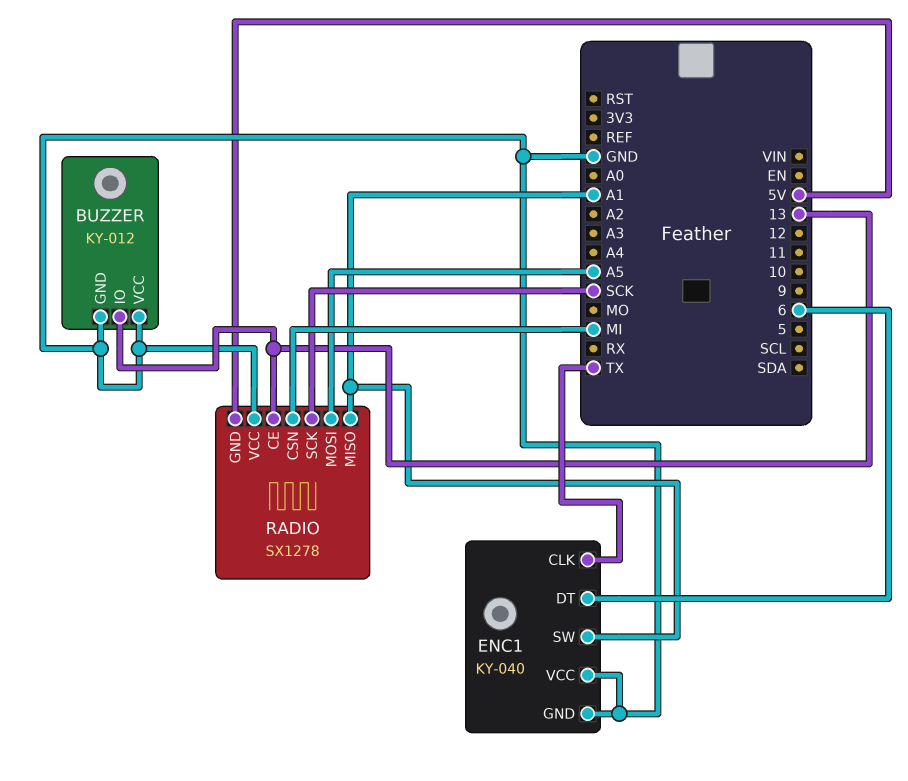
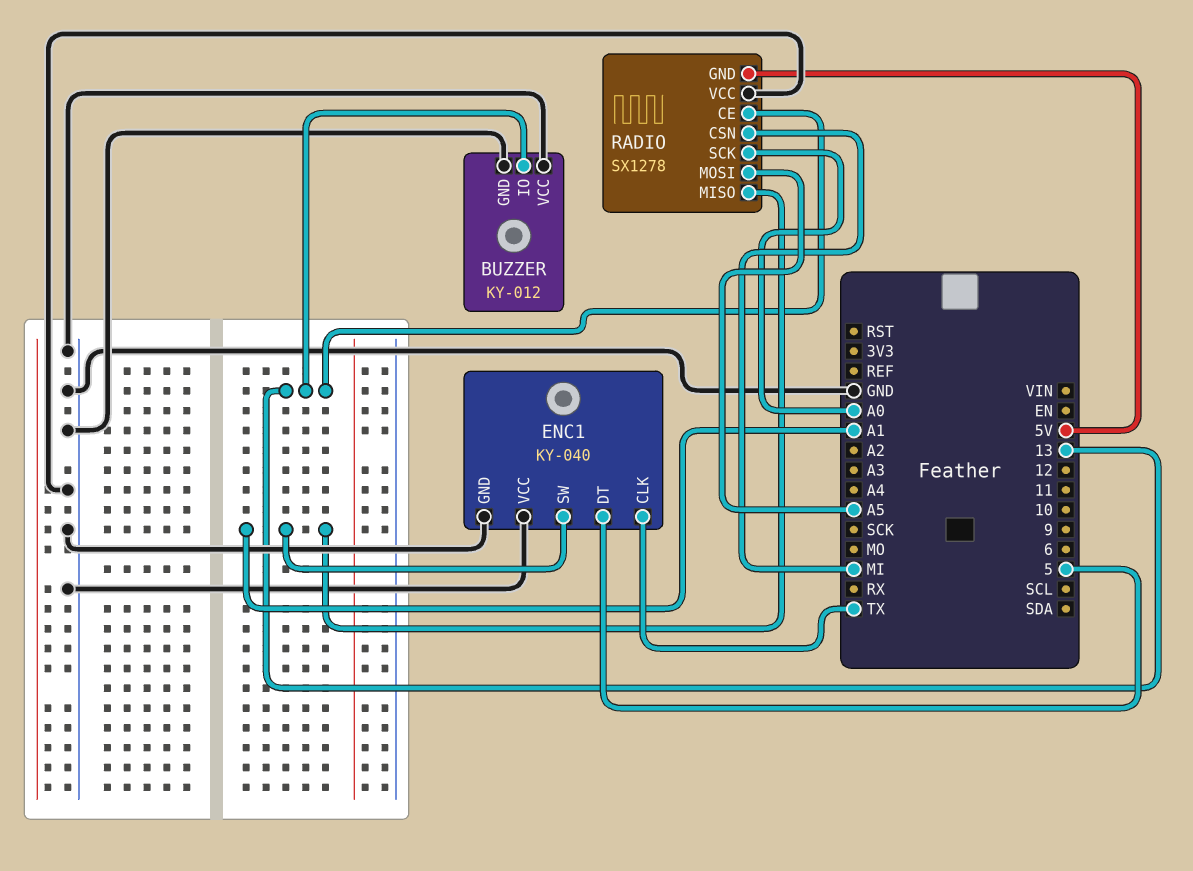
ENC1 pin DT: 6 -> 5
RADIO pin SCK: SCK -> A0

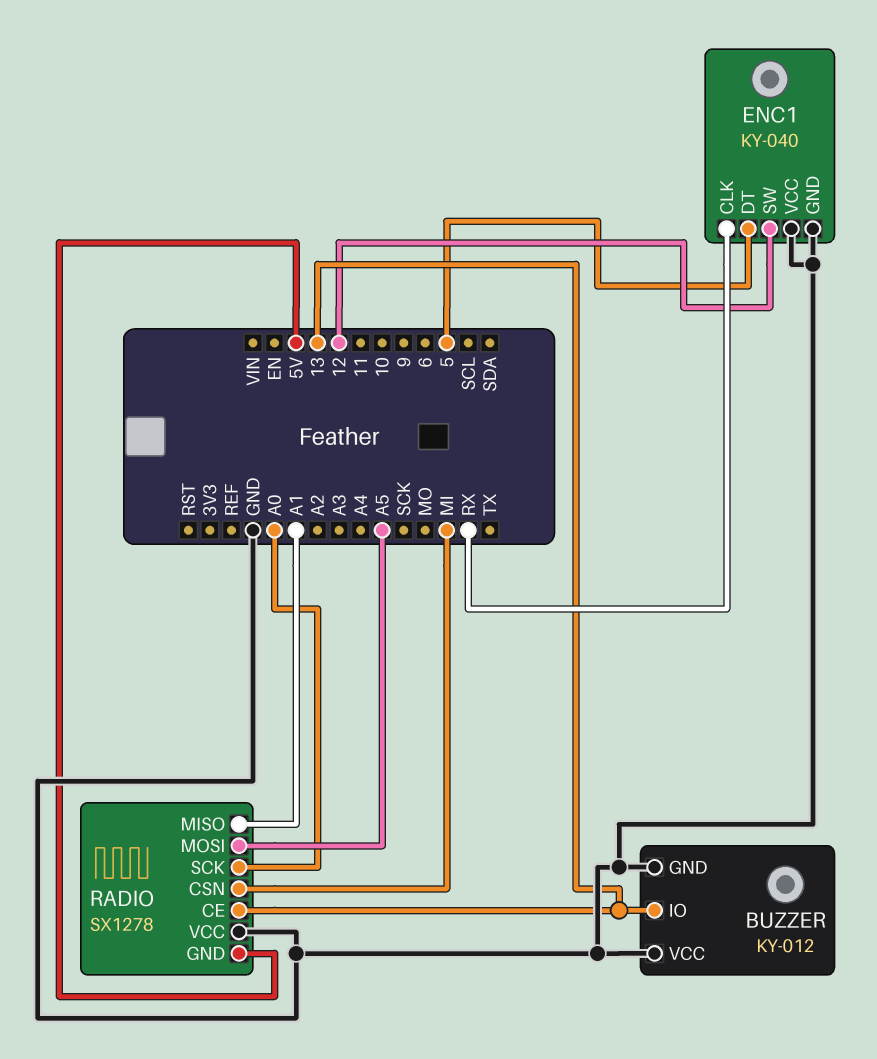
ENC1 pin CLK: TX -> RX
ENC1 pin SW: A1 -> 12

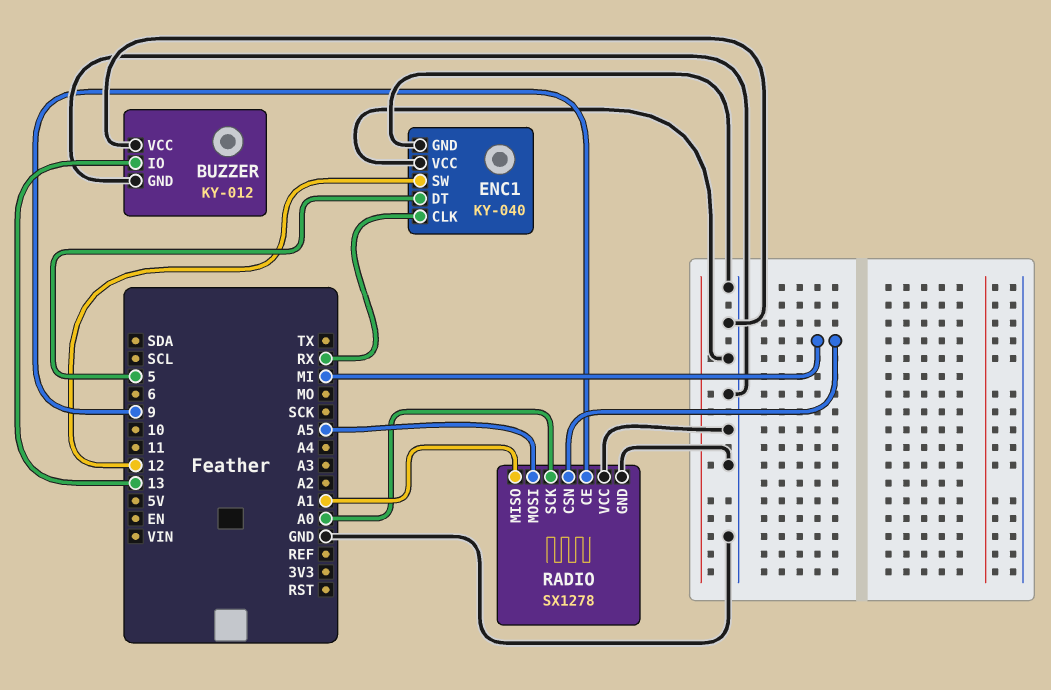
RADIO pin CE: 13 -> 9
RADIO pin GND: 5V -> GND

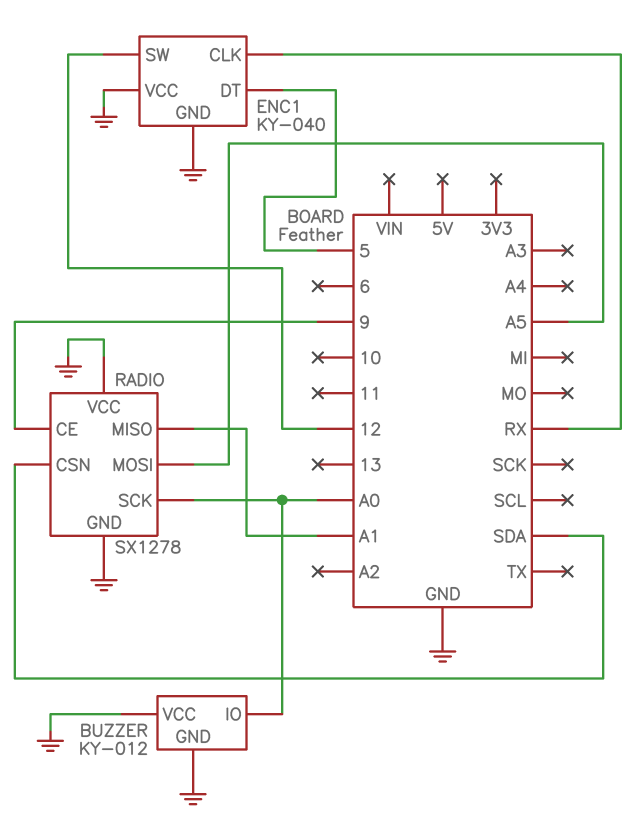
BUZZER pin IO: 13 -> A0
RADIO pin CSN: MI -> SDA

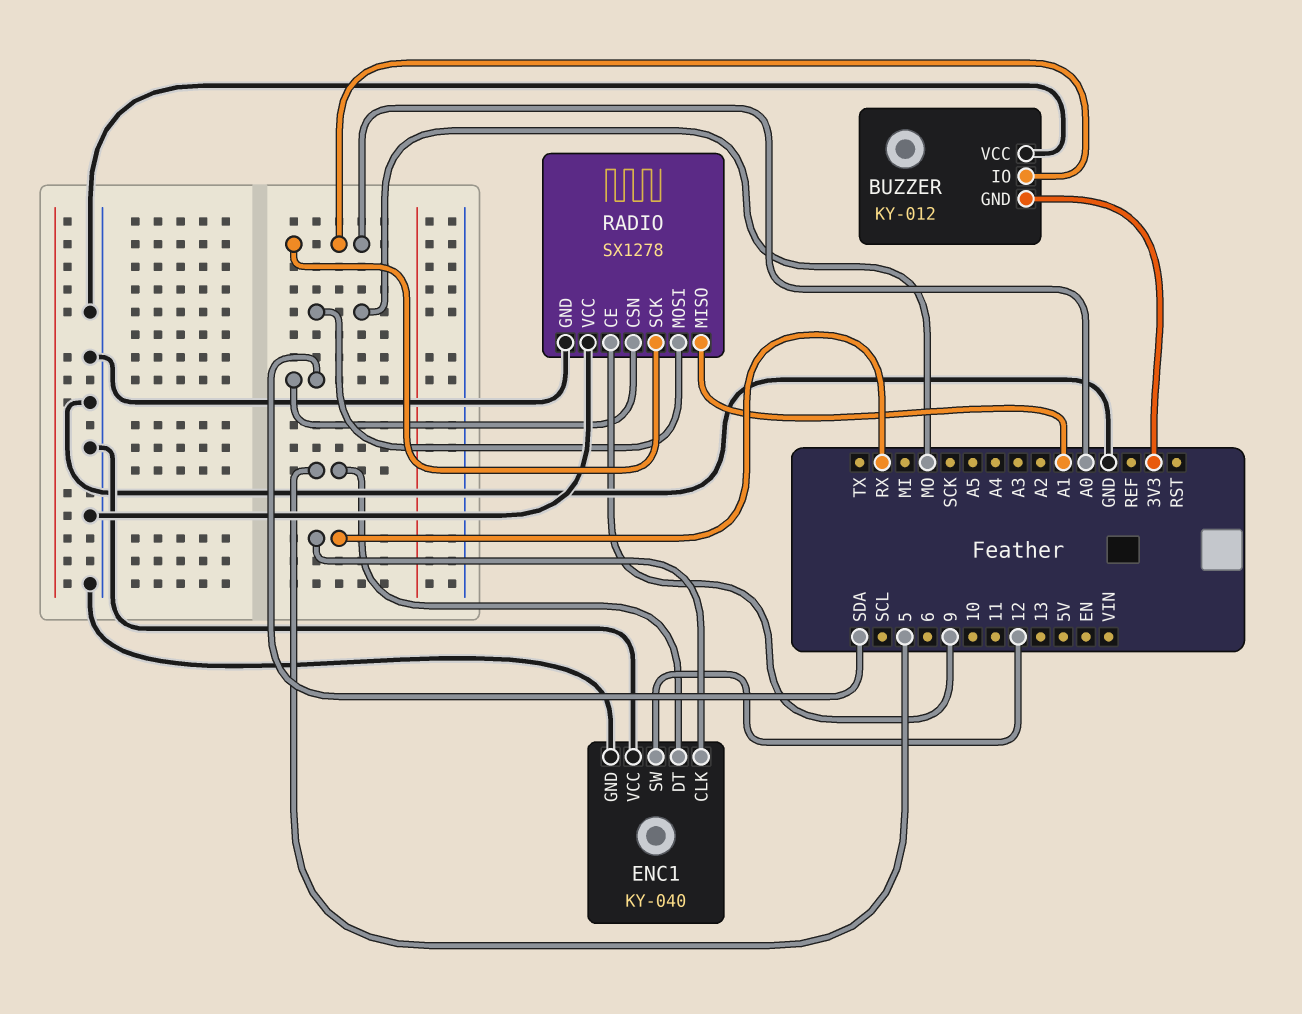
BUZZER pin GND: GND -> 3V3
RADIO pin MOSI: A5 -> MO

